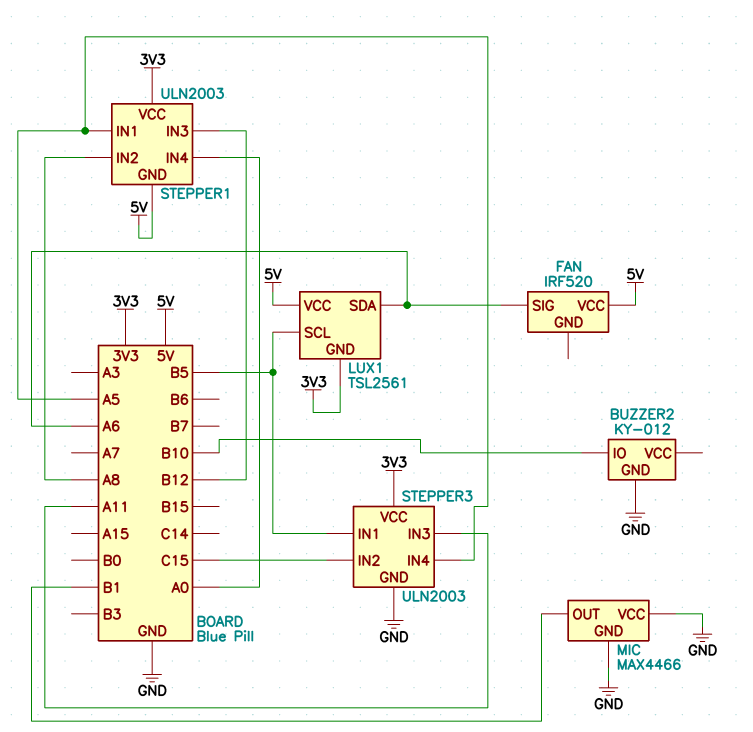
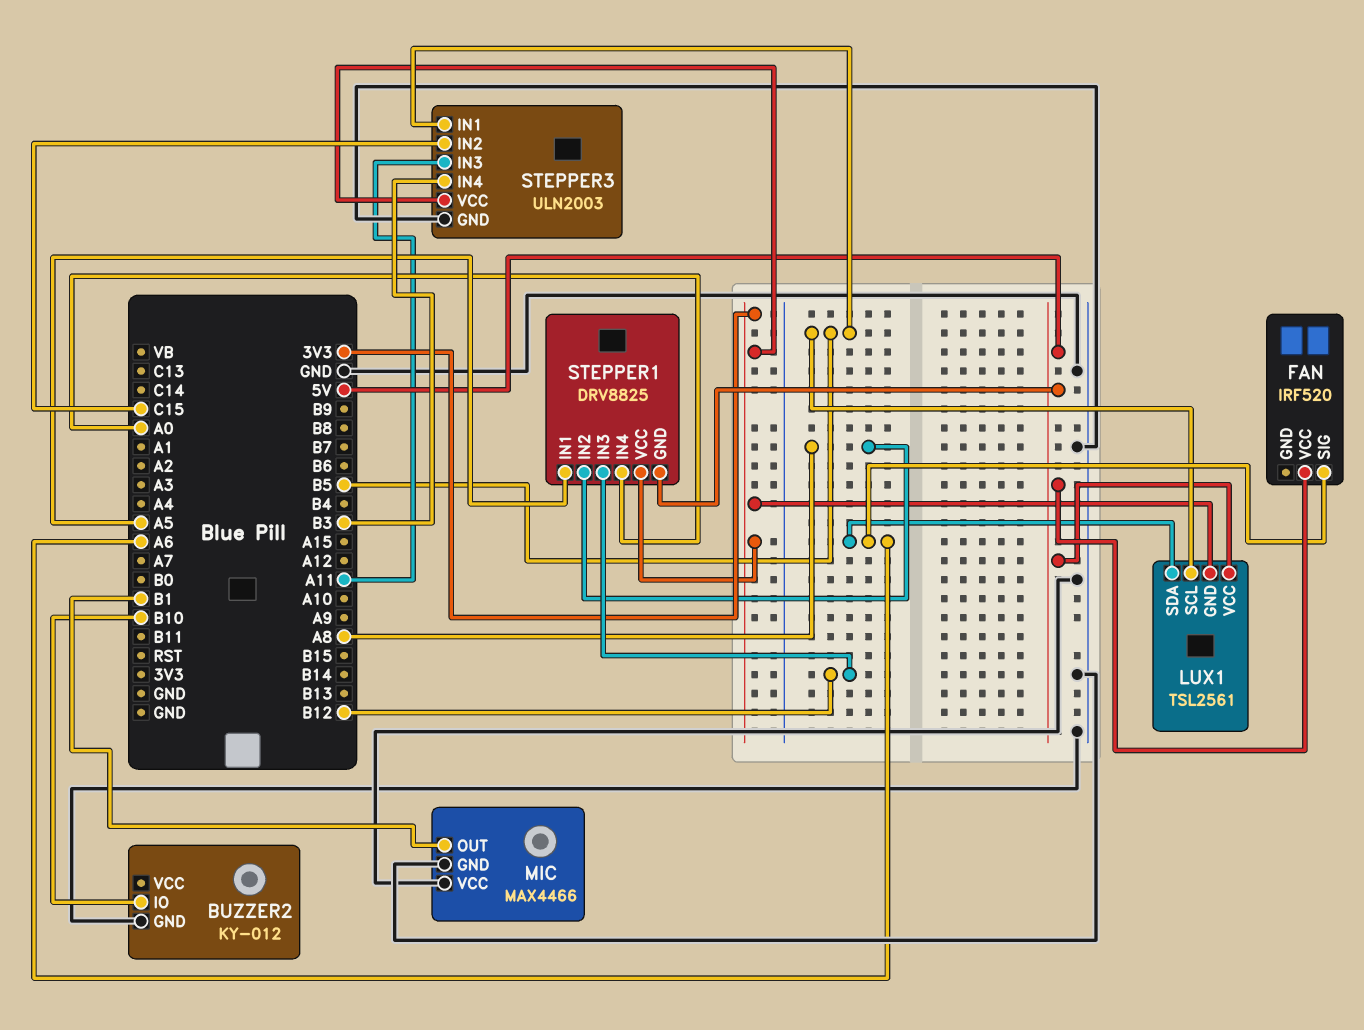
STEPPER1: ULN2003 -> DRV8825
STEPPER3 pin IN4: A5 -> B3

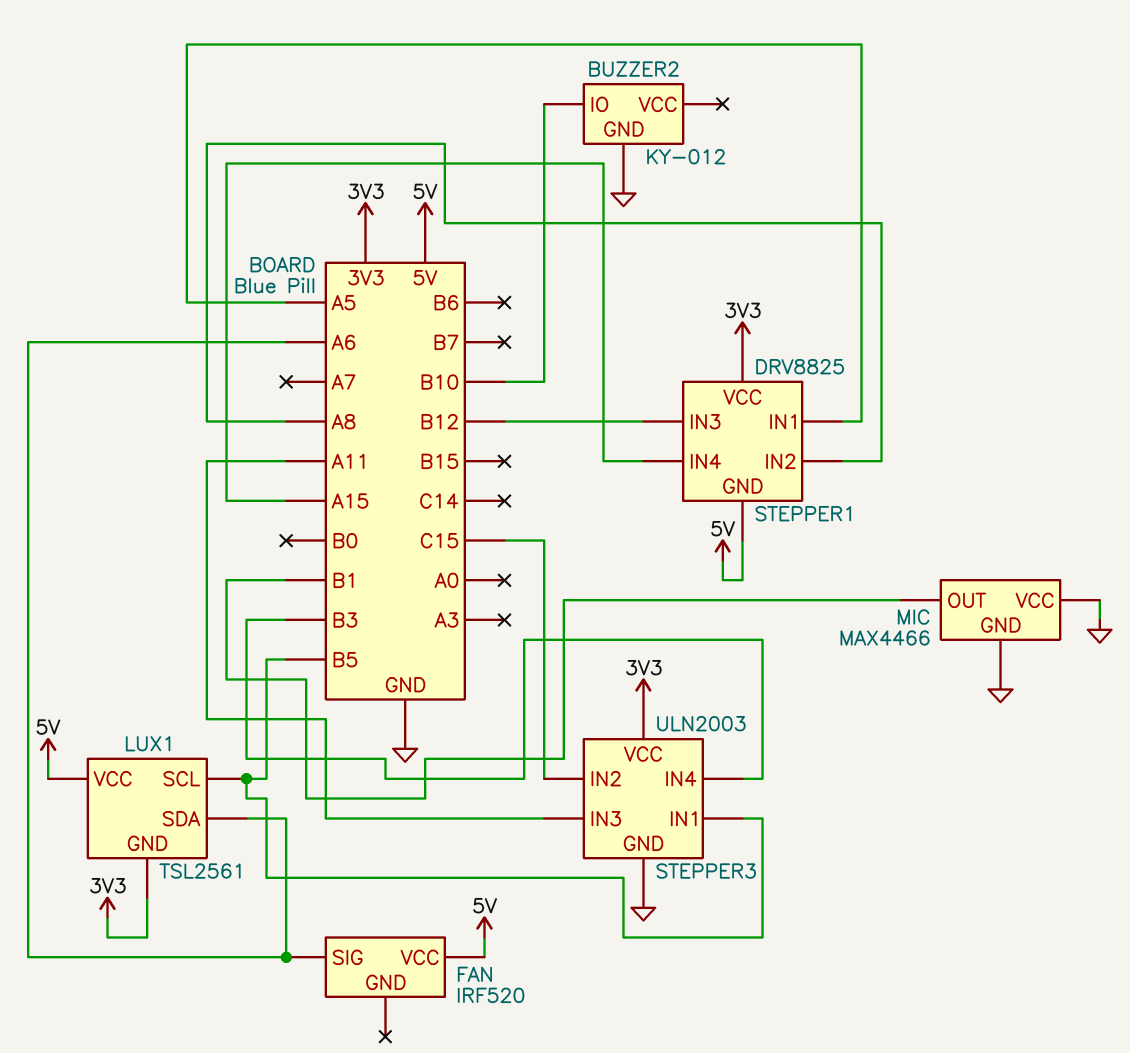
STEPPER1 pin IN4: A0 -> A15

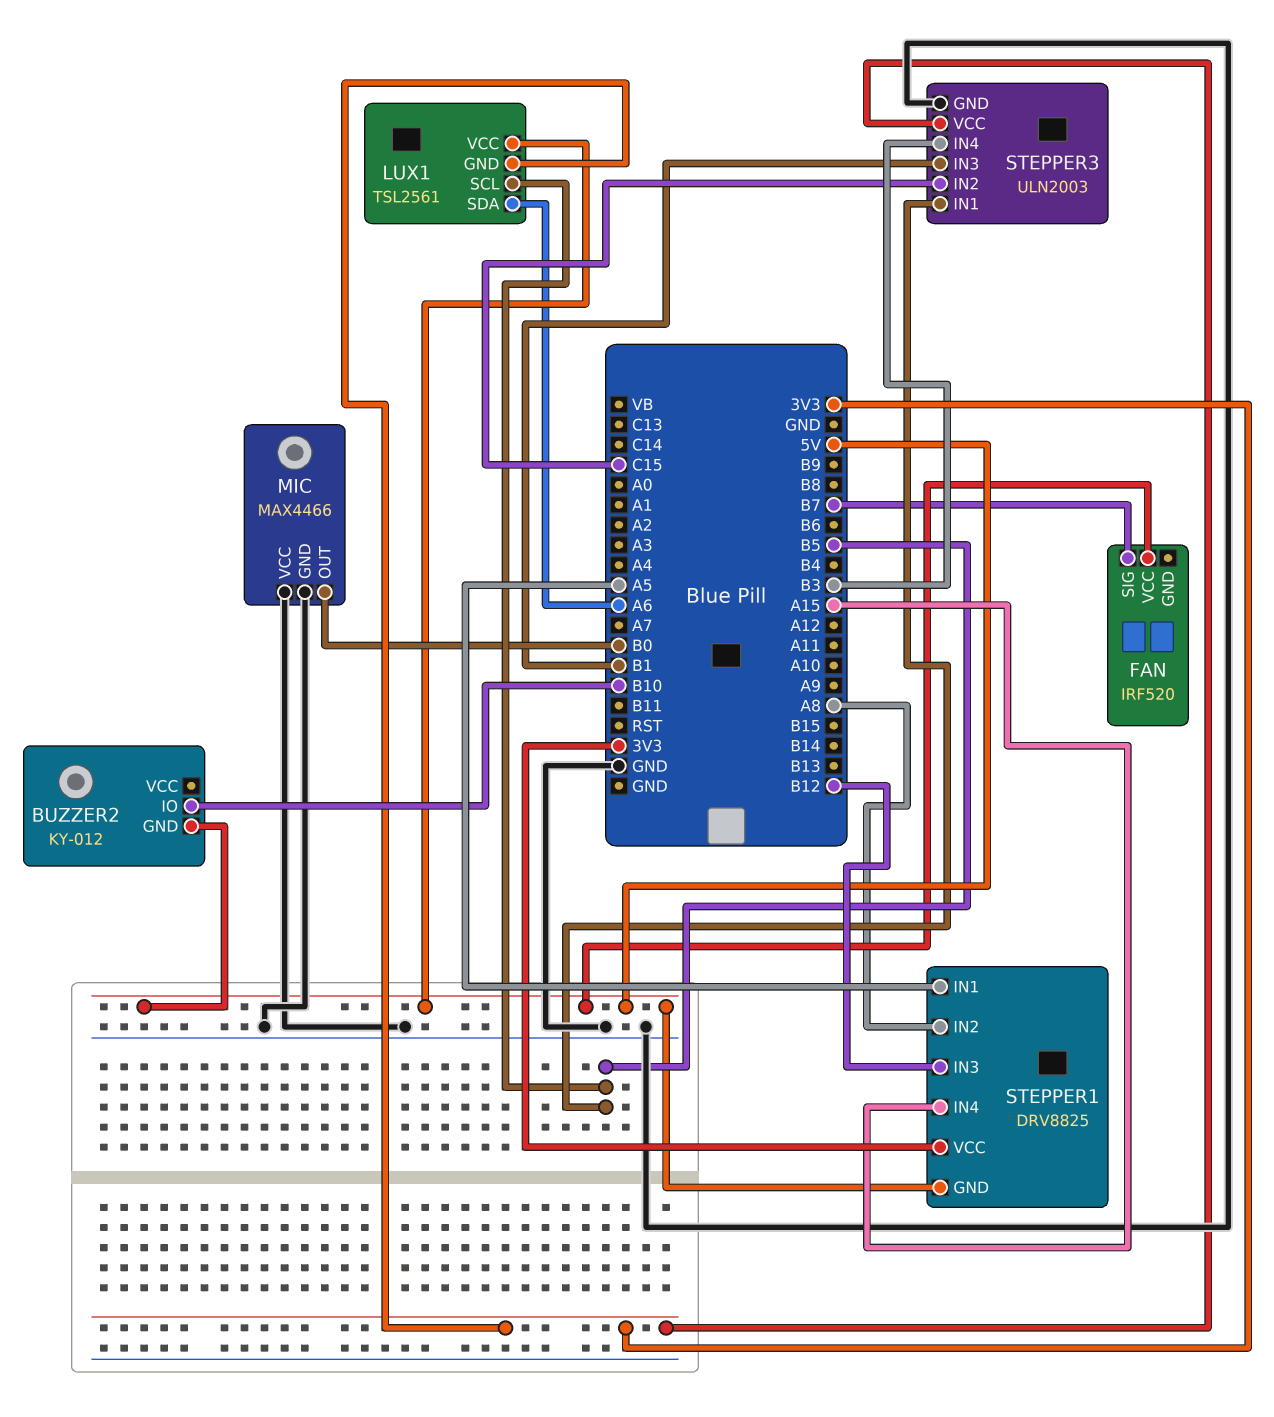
BUZZER2 pin GND: GND -> 5V
FAN pin SIG: A6 -> B7
MIC pin OUT: B1 -> B0
STEPPER3 pin IN3: A11 -> B1

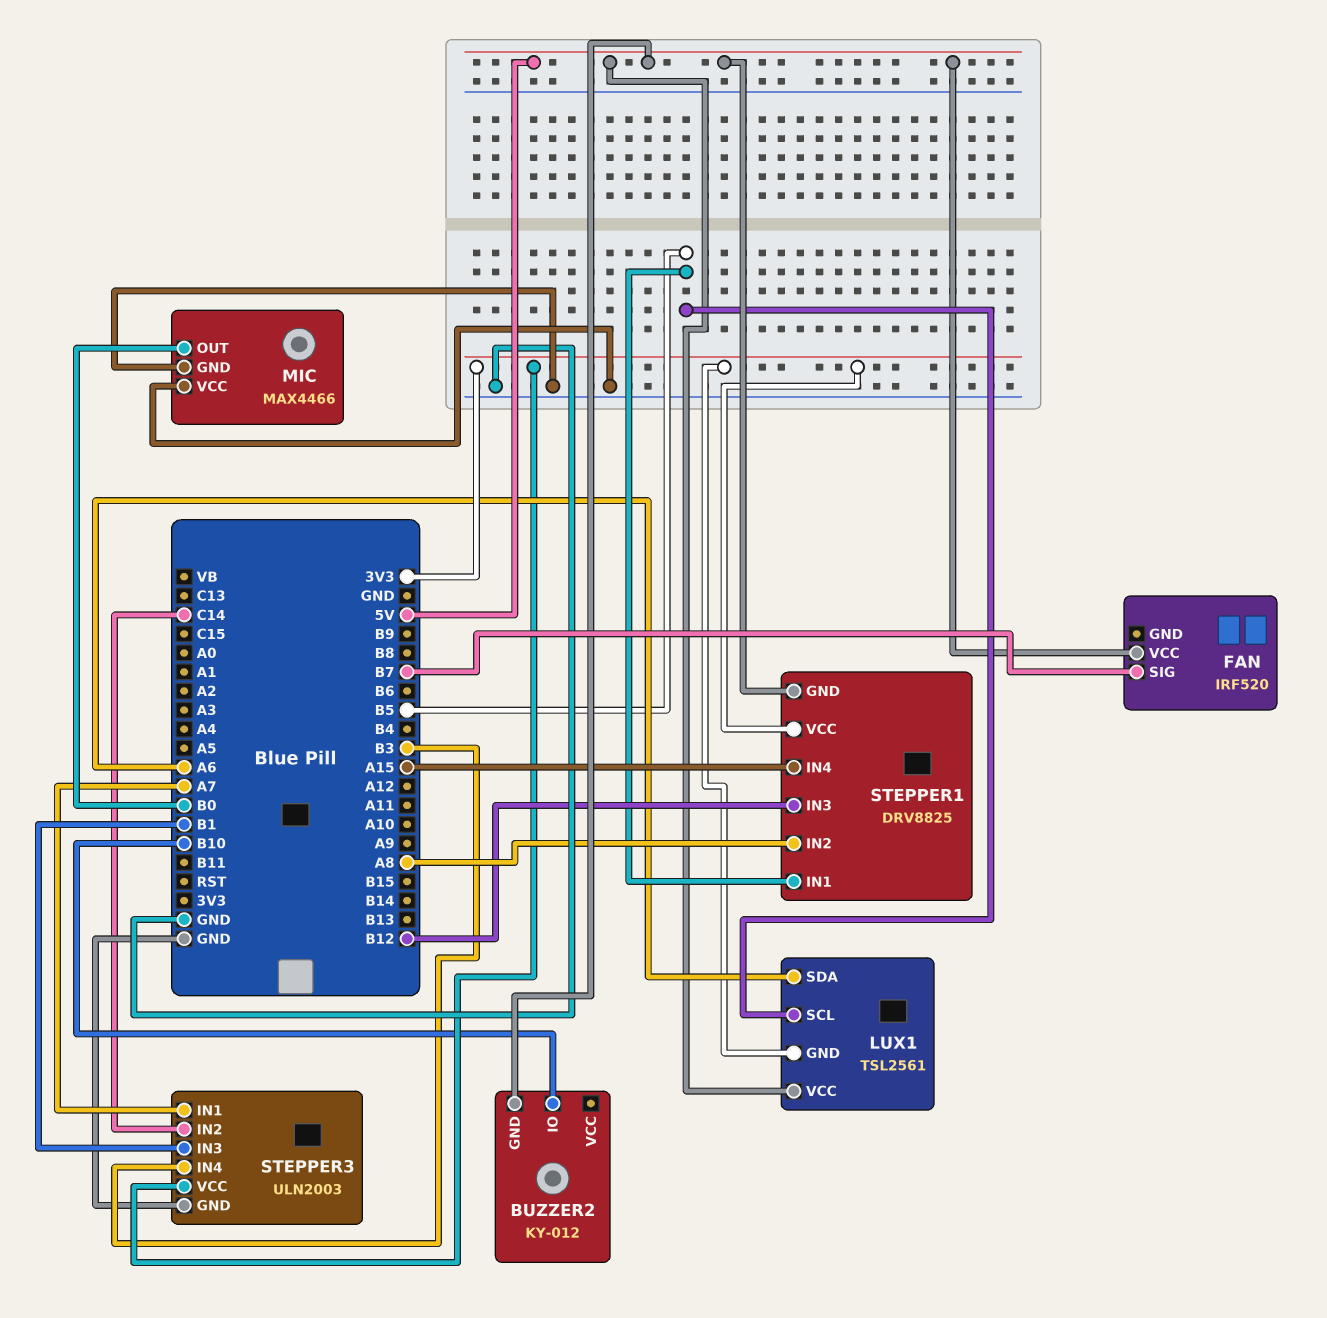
STEPPER1 pin IN1: A5 -> B5
STEPPER3 pin IN1: B5 -> A7
STEPPER3 pin IN2: C15 -> C14

